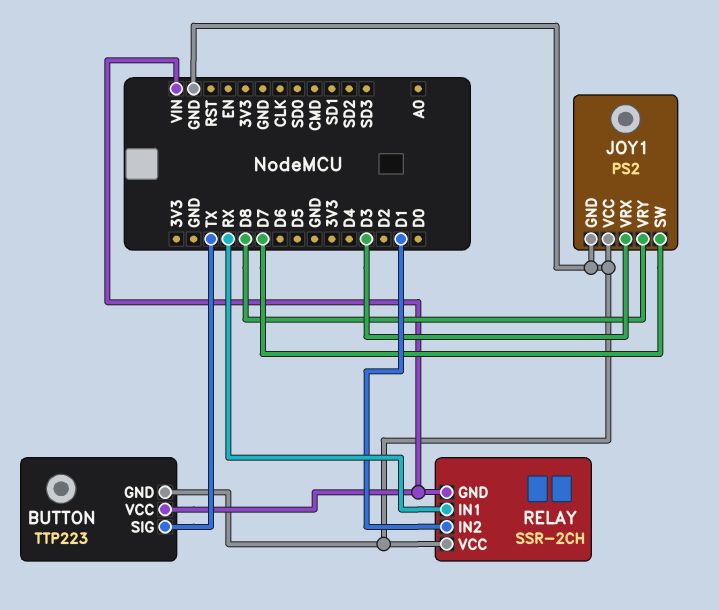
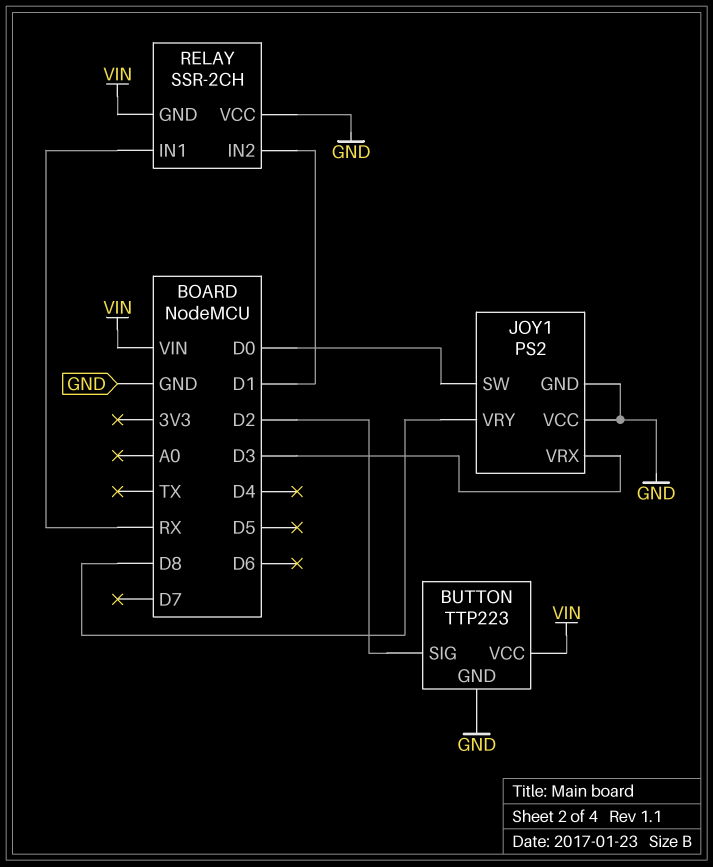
BUTTON pin SIG: TX -> D2
JOY1 pin SW: D7 -> D0

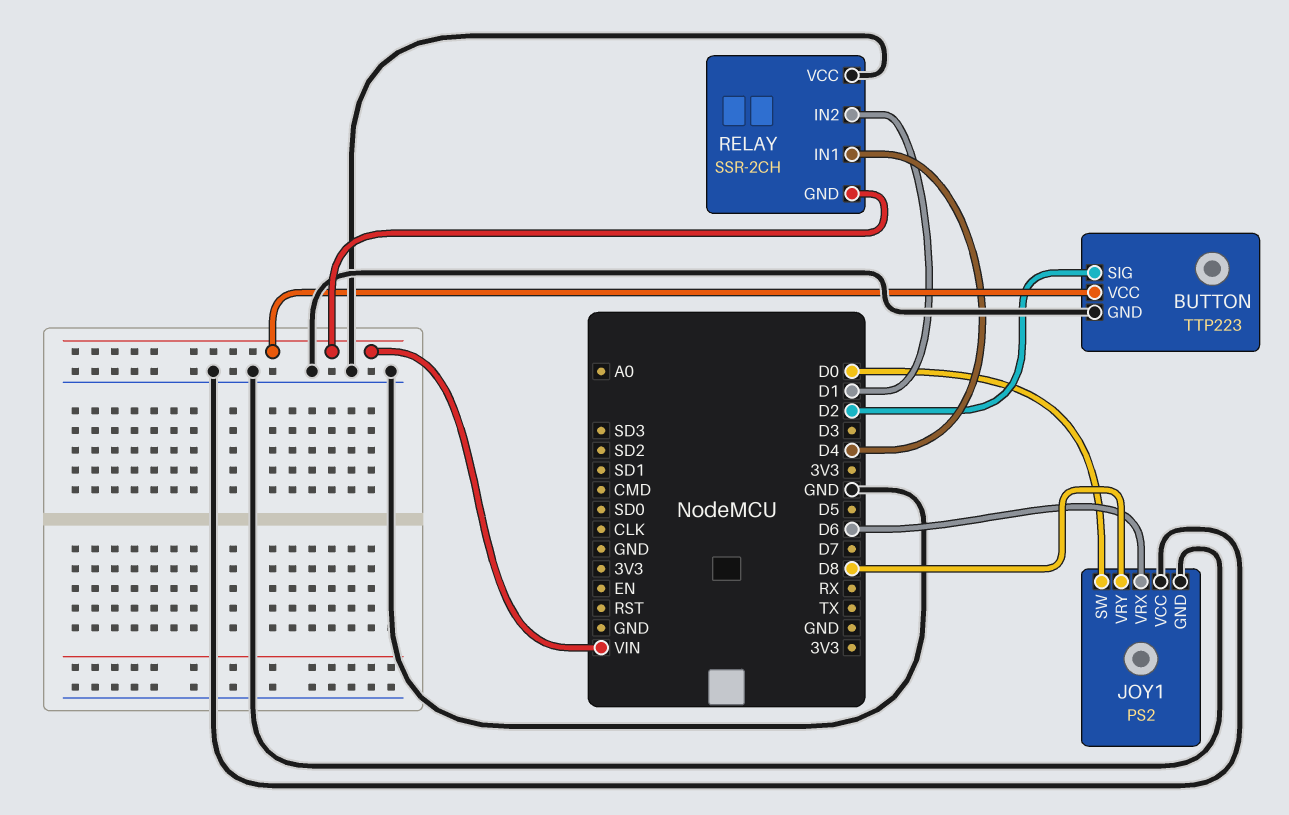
JOY1 pin VRX: D3 -> D6
RELAY pin IN1: RX -> D4

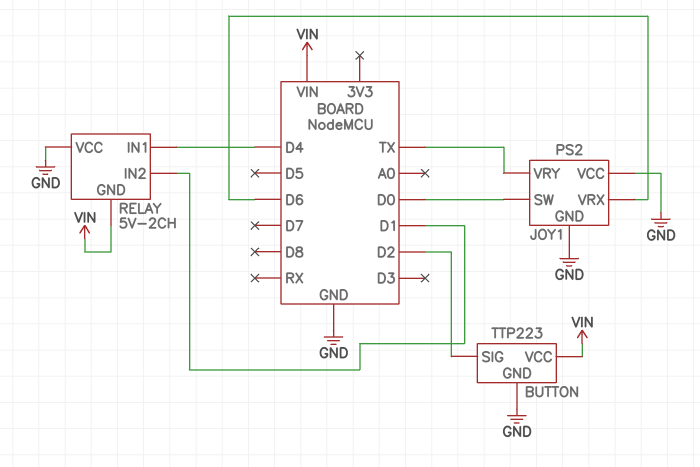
JOY1 pin VRY: D8 -> TX
RELAY: SSR-2CH -> 5V-2CH

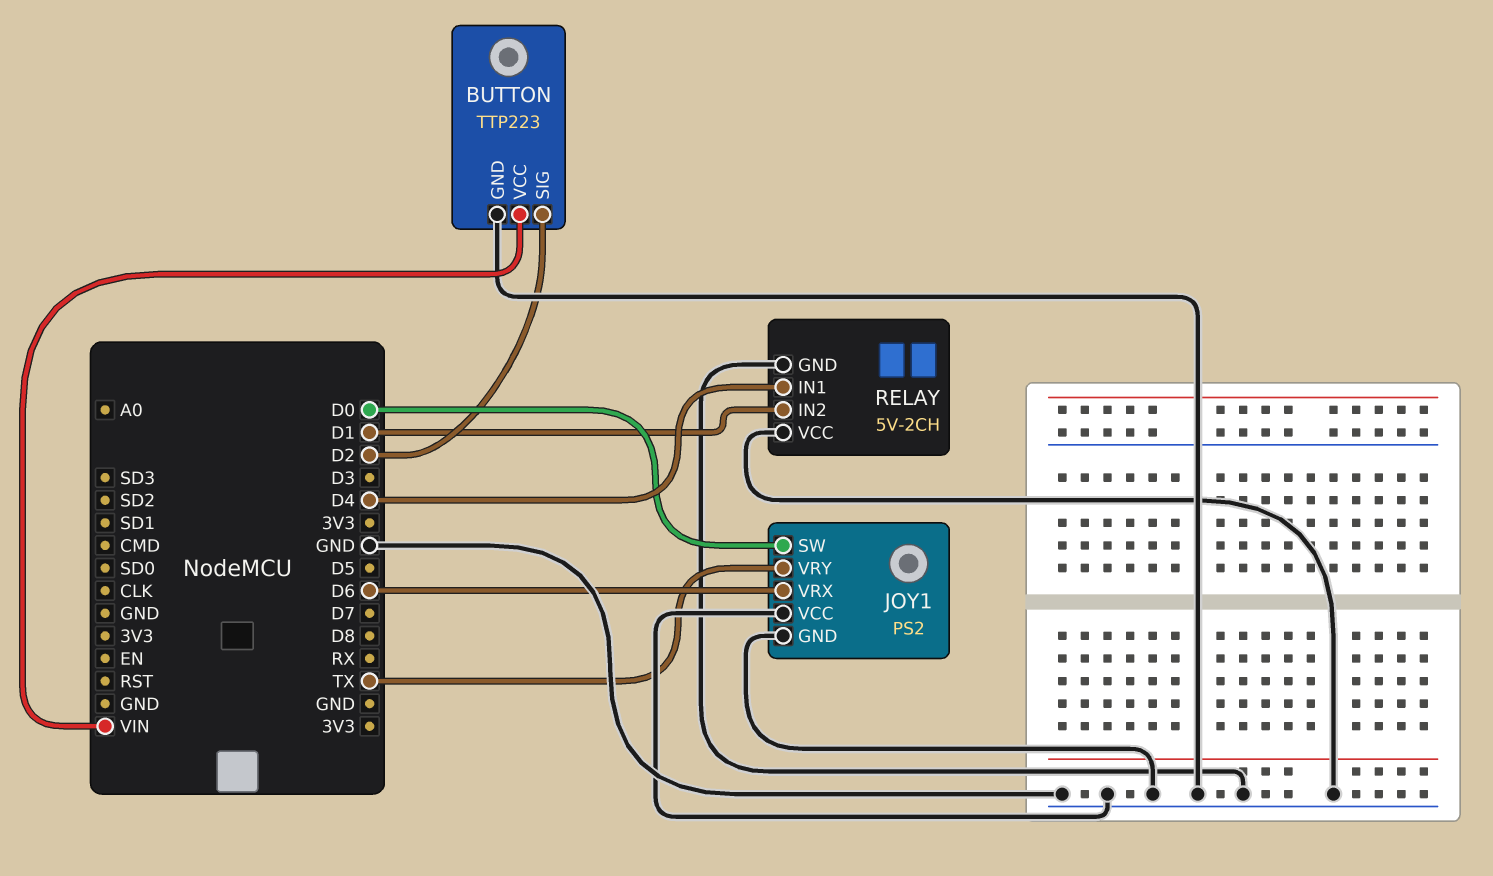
RELAY pin GND: VIN -> GND

